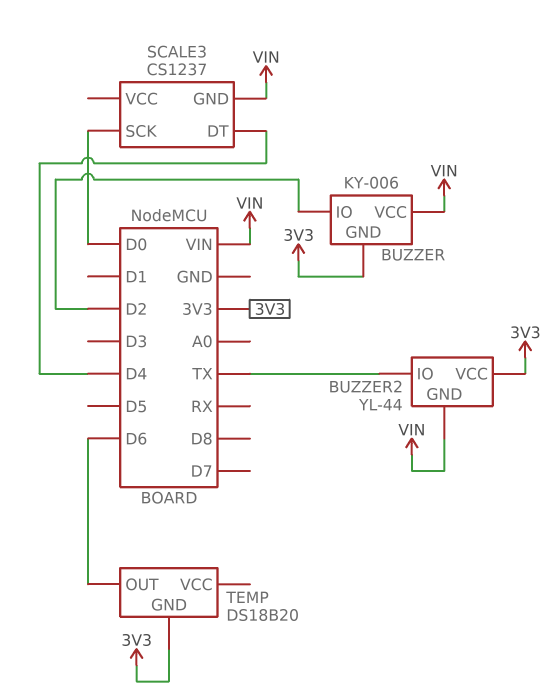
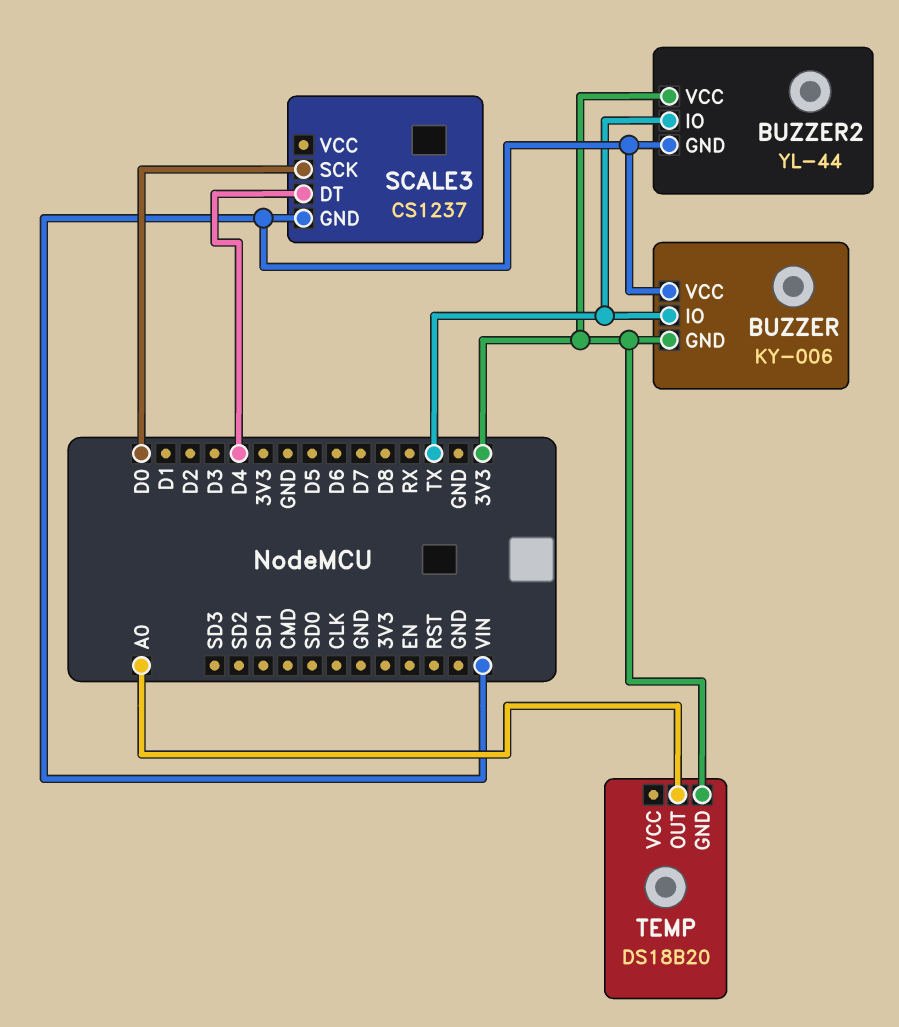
BUZZER pin IO: D2 -> TX
TEMP pin OUT: D6 -> A0

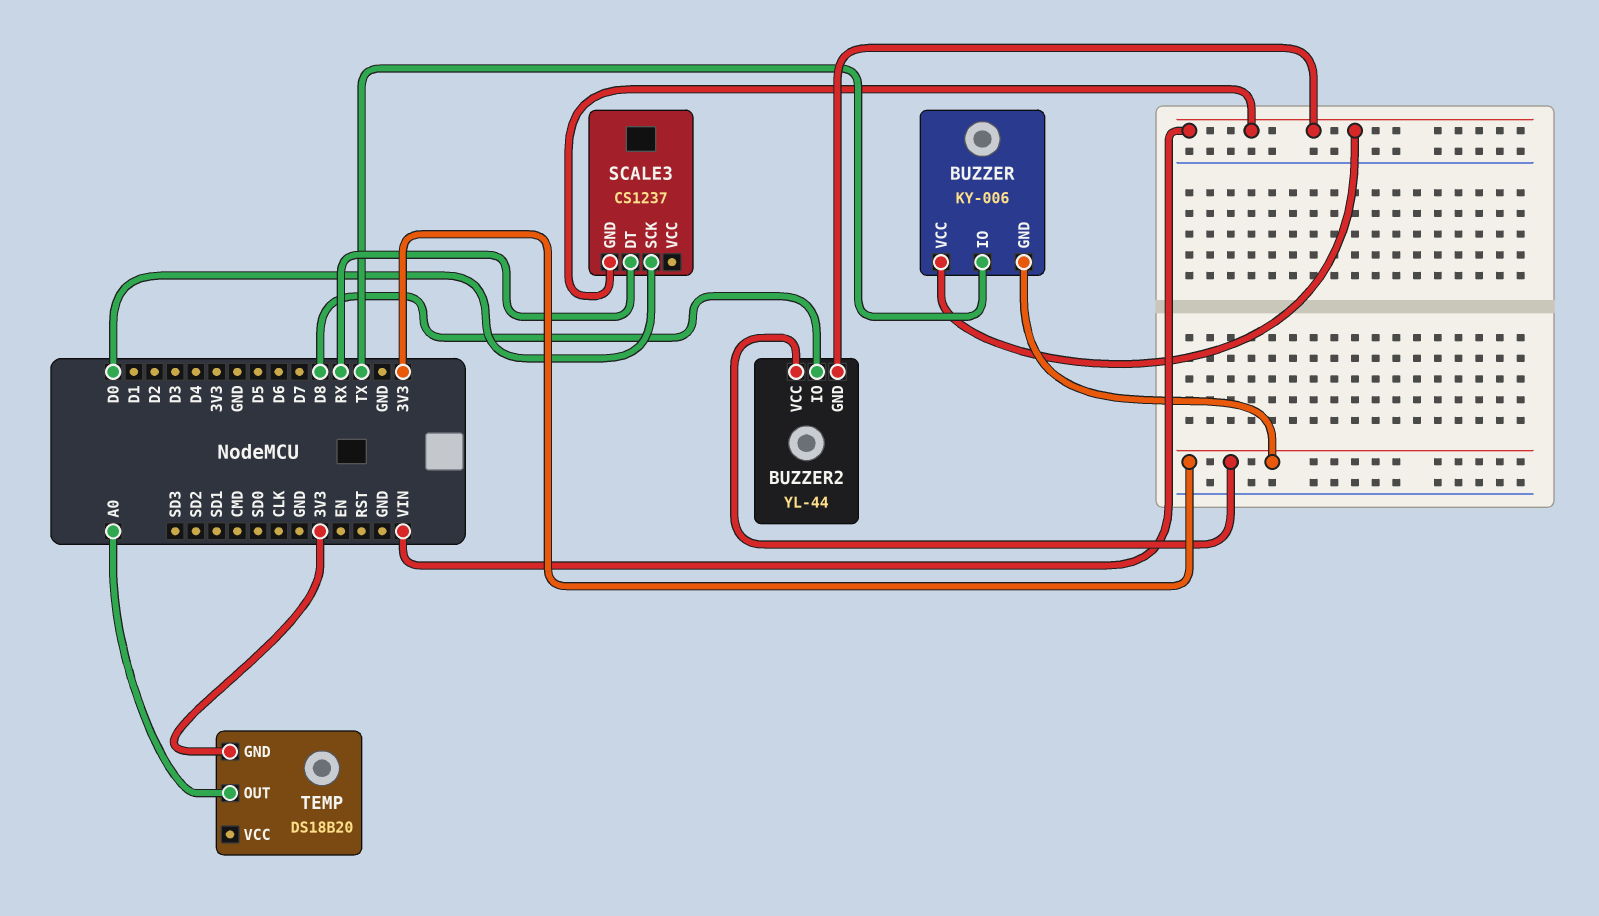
BUZZER2 pin IO: TX -> D8
SCALE3 pin DT: D4 -> RX

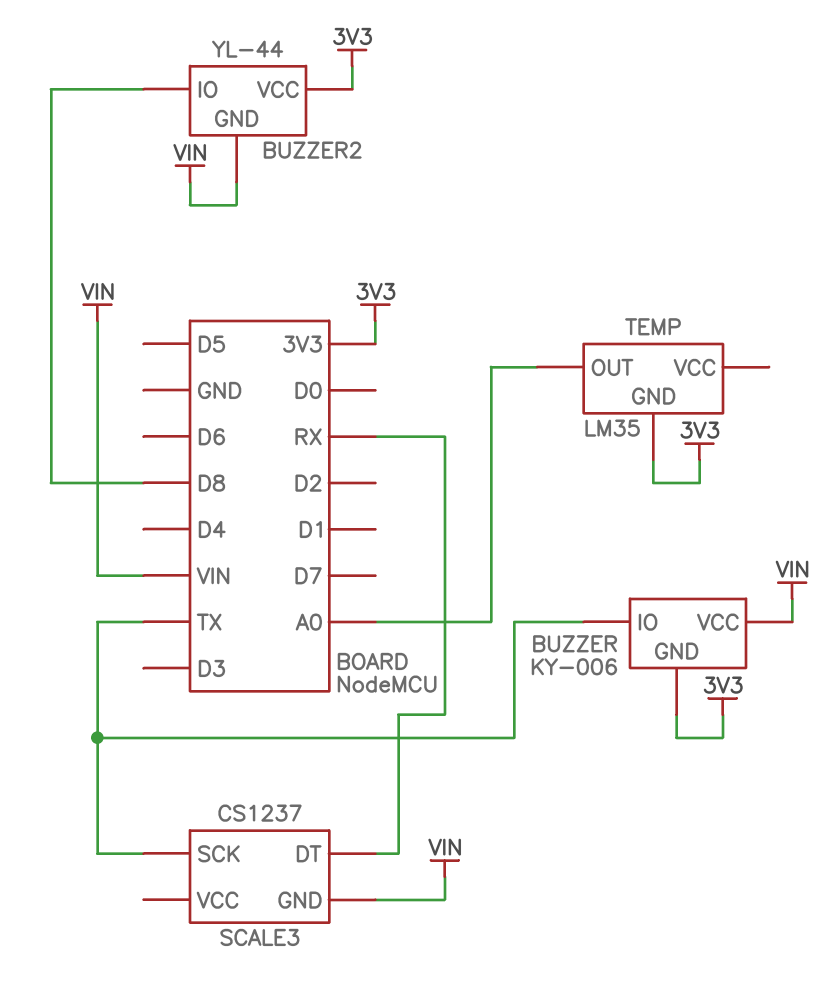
SCALE3 pin SCK: D0 -> TX
TEMP: DS18B20 -> LM35

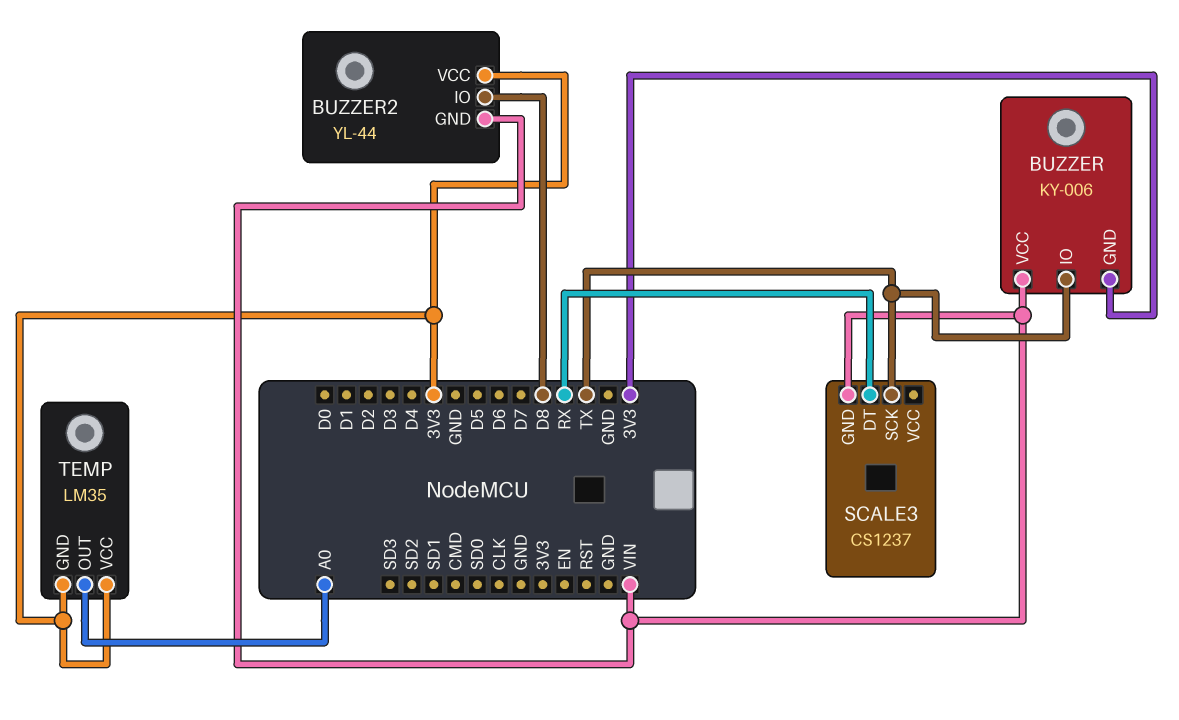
TEMP pin VCC: none -> 3V3

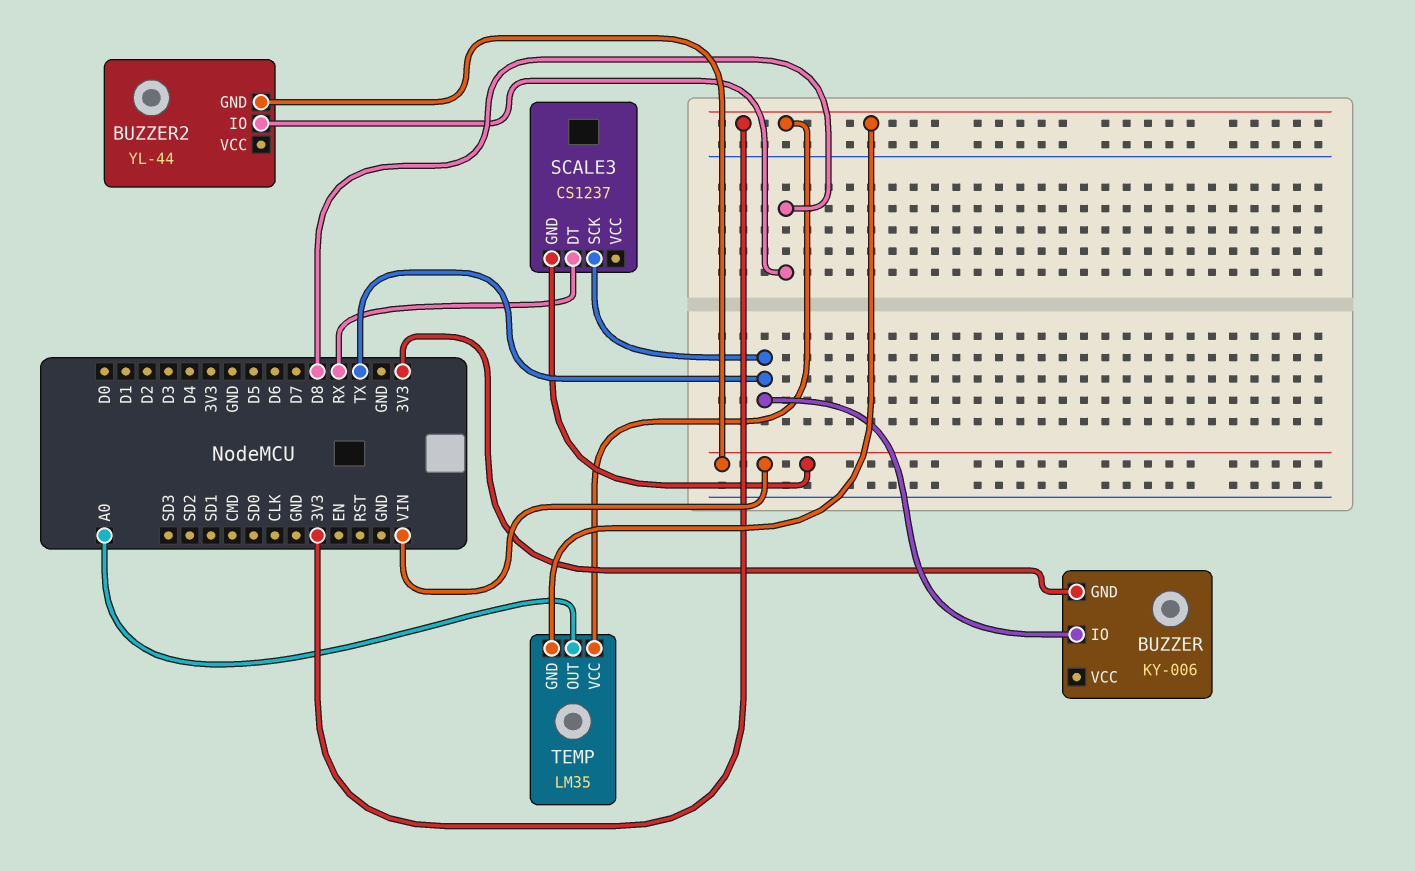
BUZZER pin VCC: VIN -> none
BUZZER2 pin VCC: 3V3 -> none

